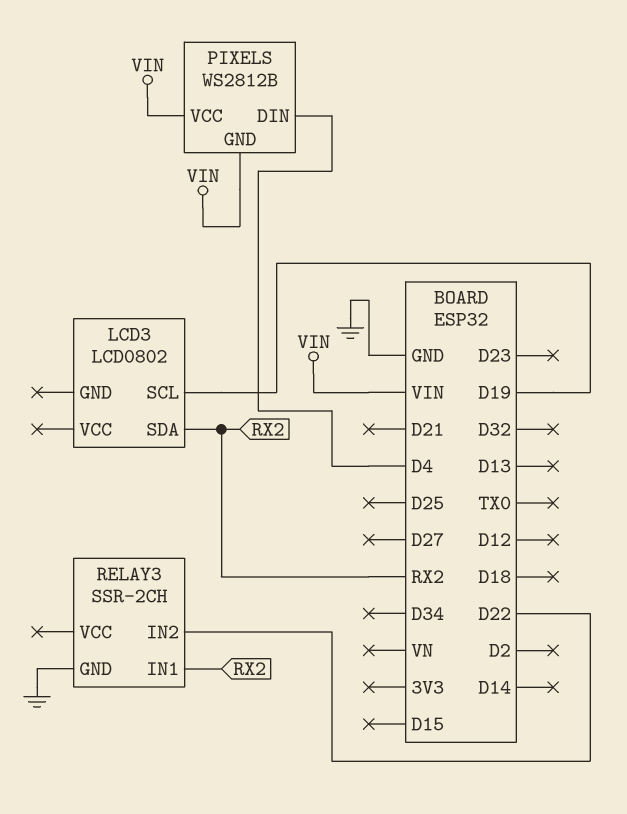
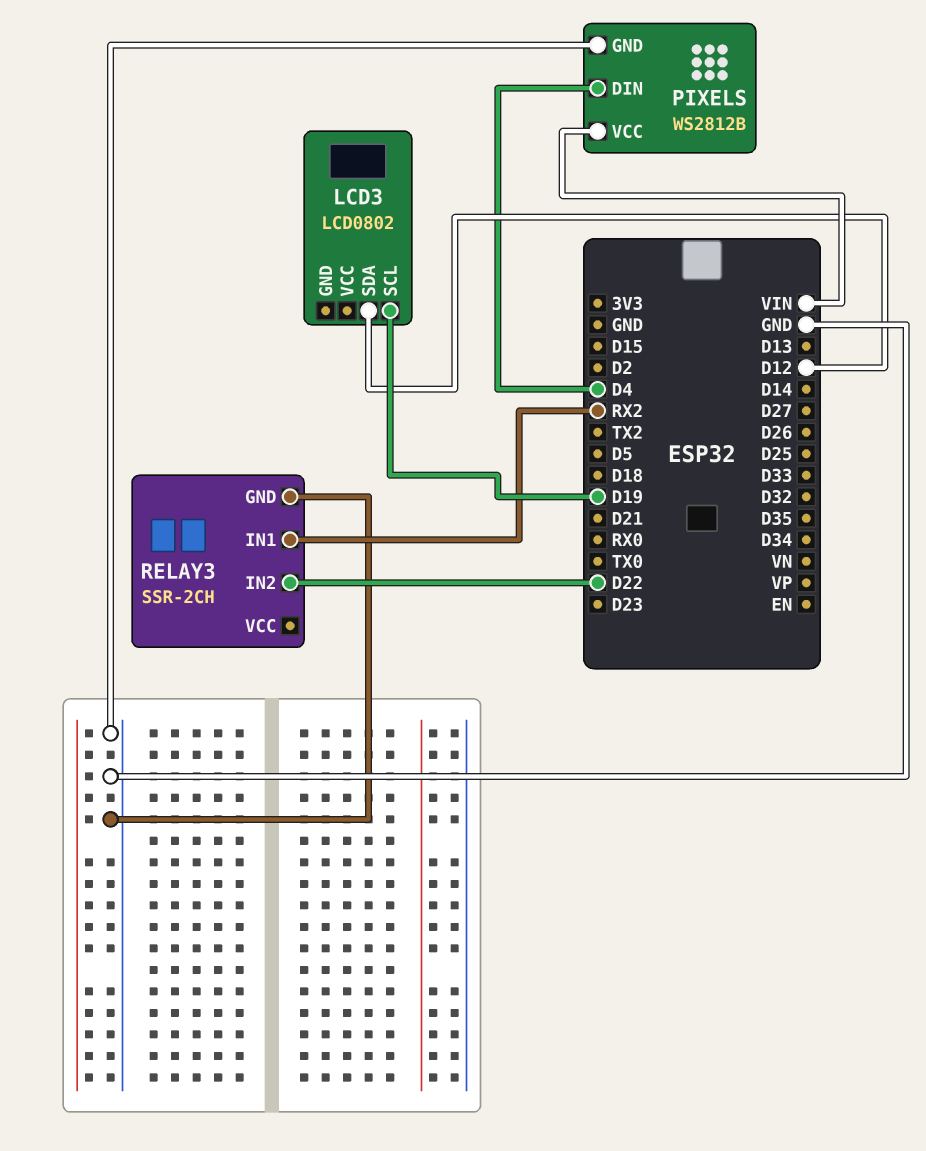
LCD3 pin SDA: RX2 -> D12
PIXELS pin GND: VIN -> GND

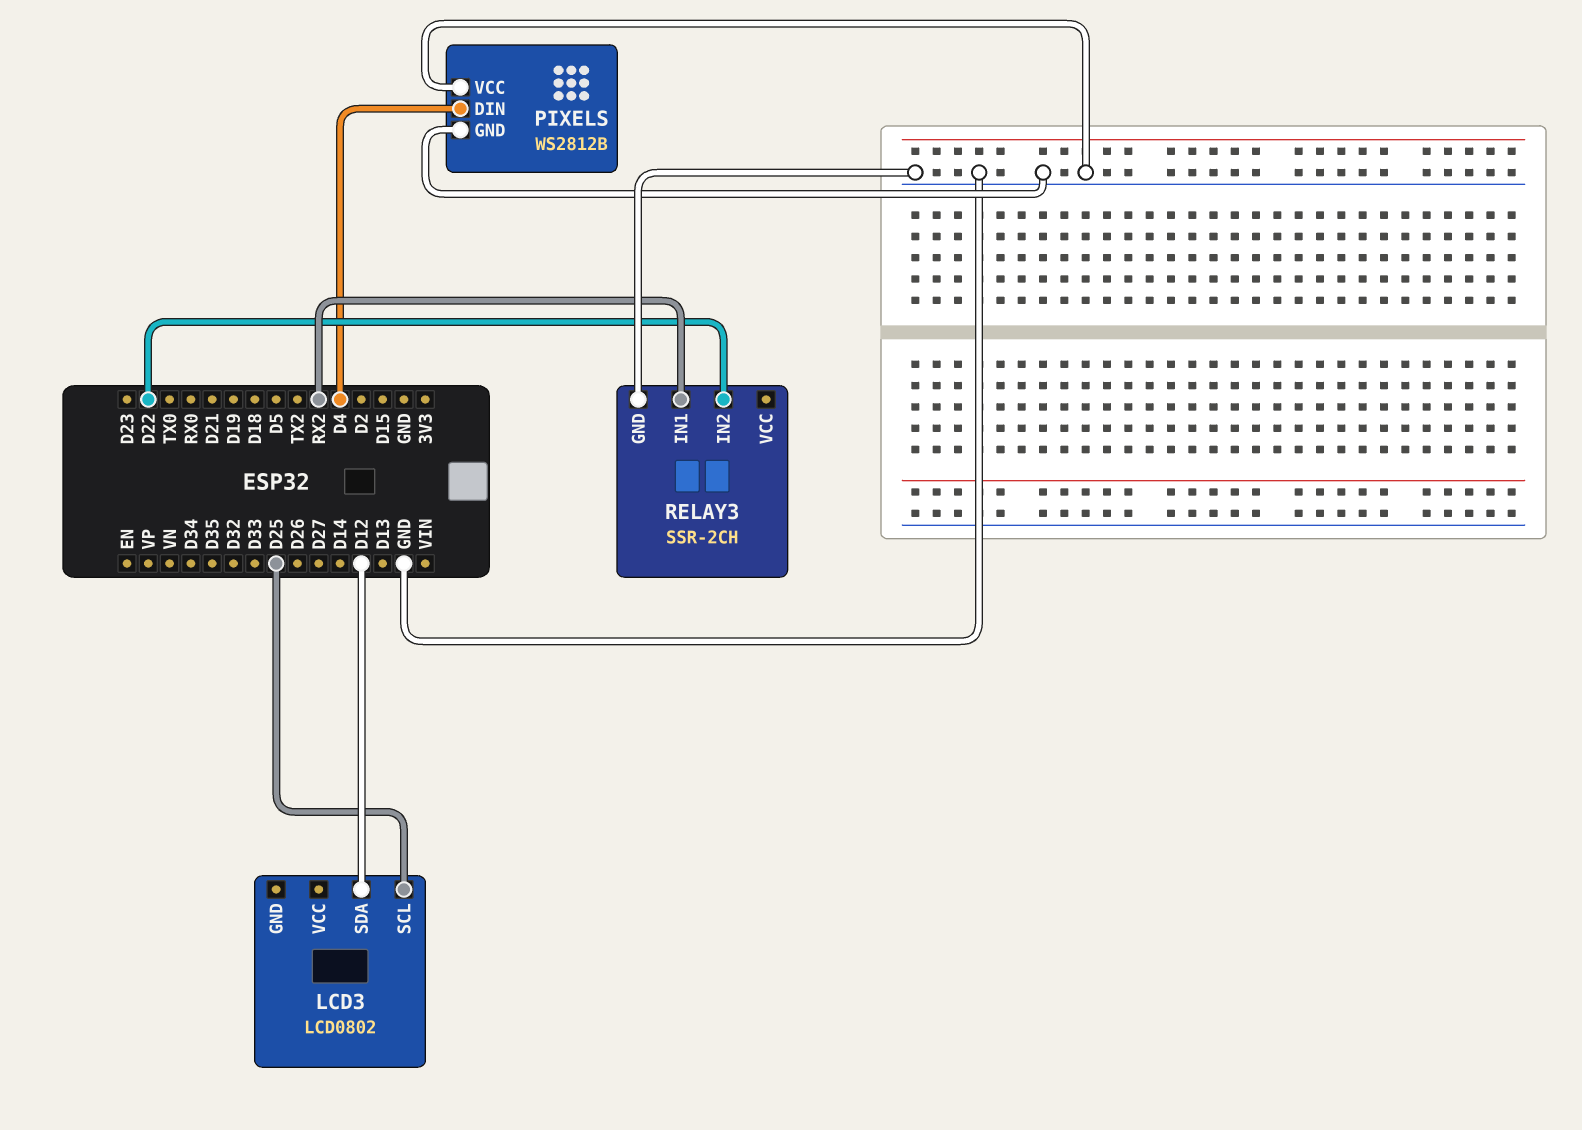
LCD3 pin SCL: D19 -> D25
PIXELS pin VCC: VIN -> GND

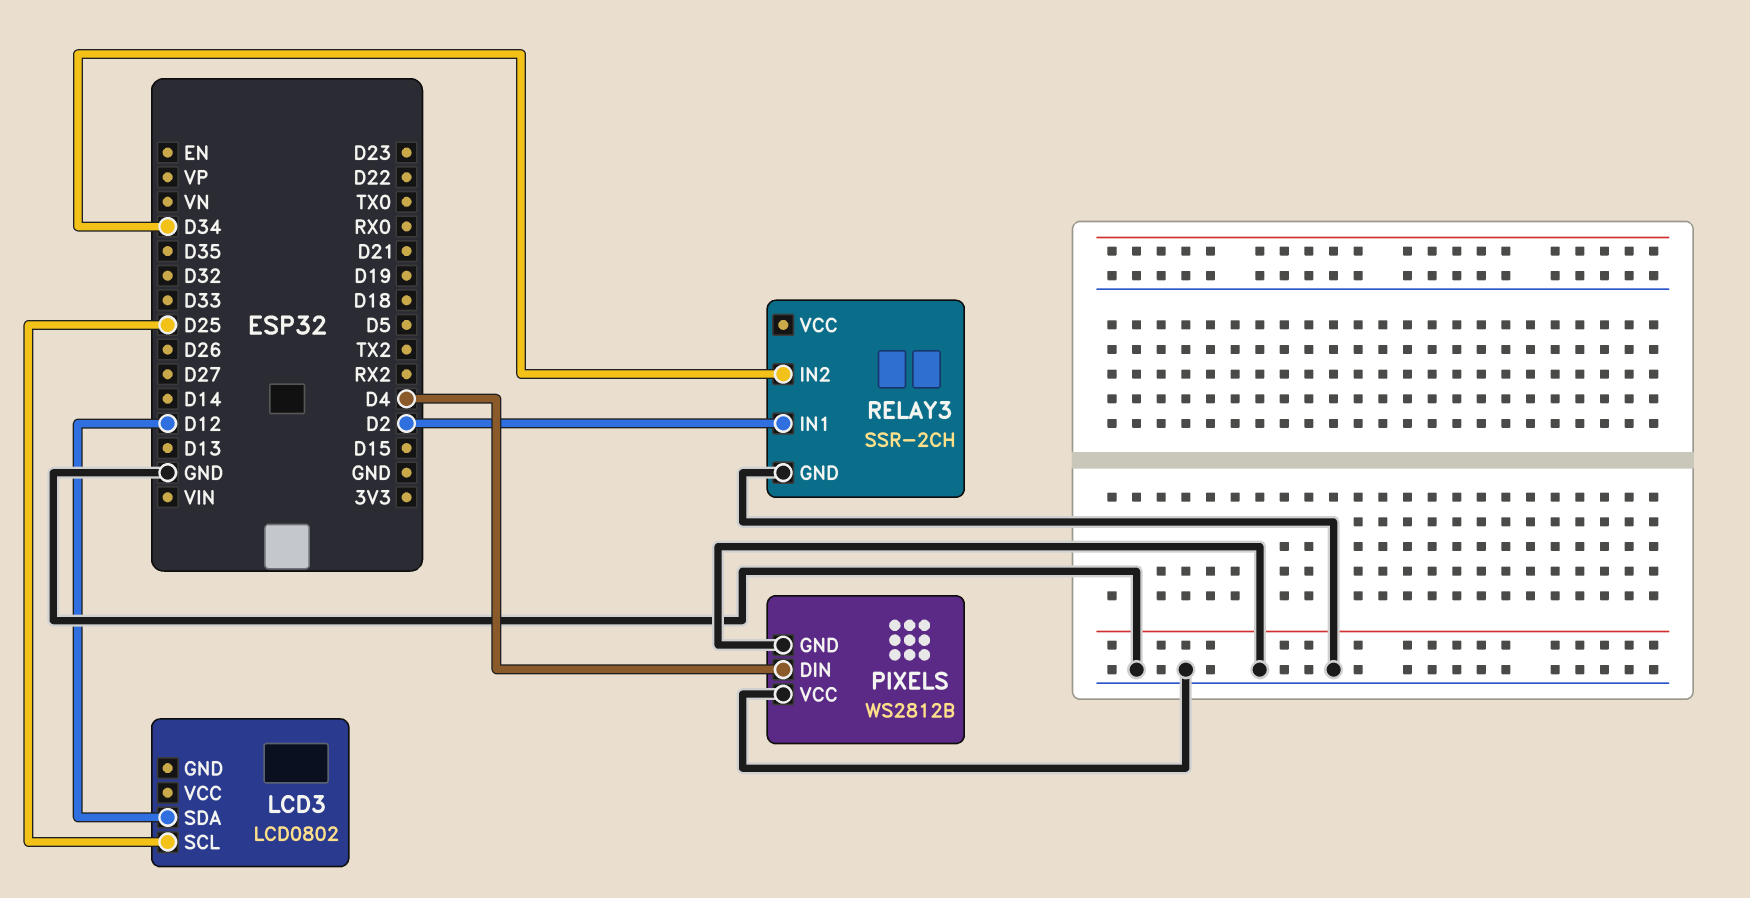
RELAY3 pin IN1: RX2 -> D2
RELAY3 pin IN2: D22 -> D34

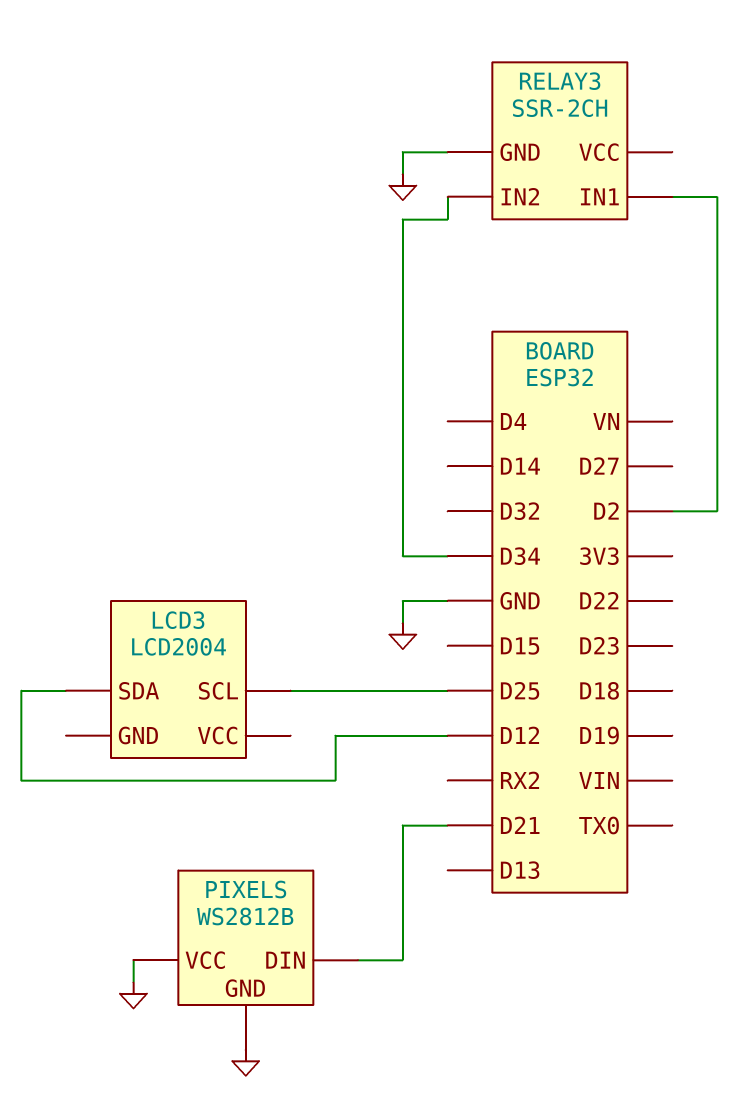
LCD3: LCD0802 -> LCD2004
PIXELS pin DIN: D4 -> D21

